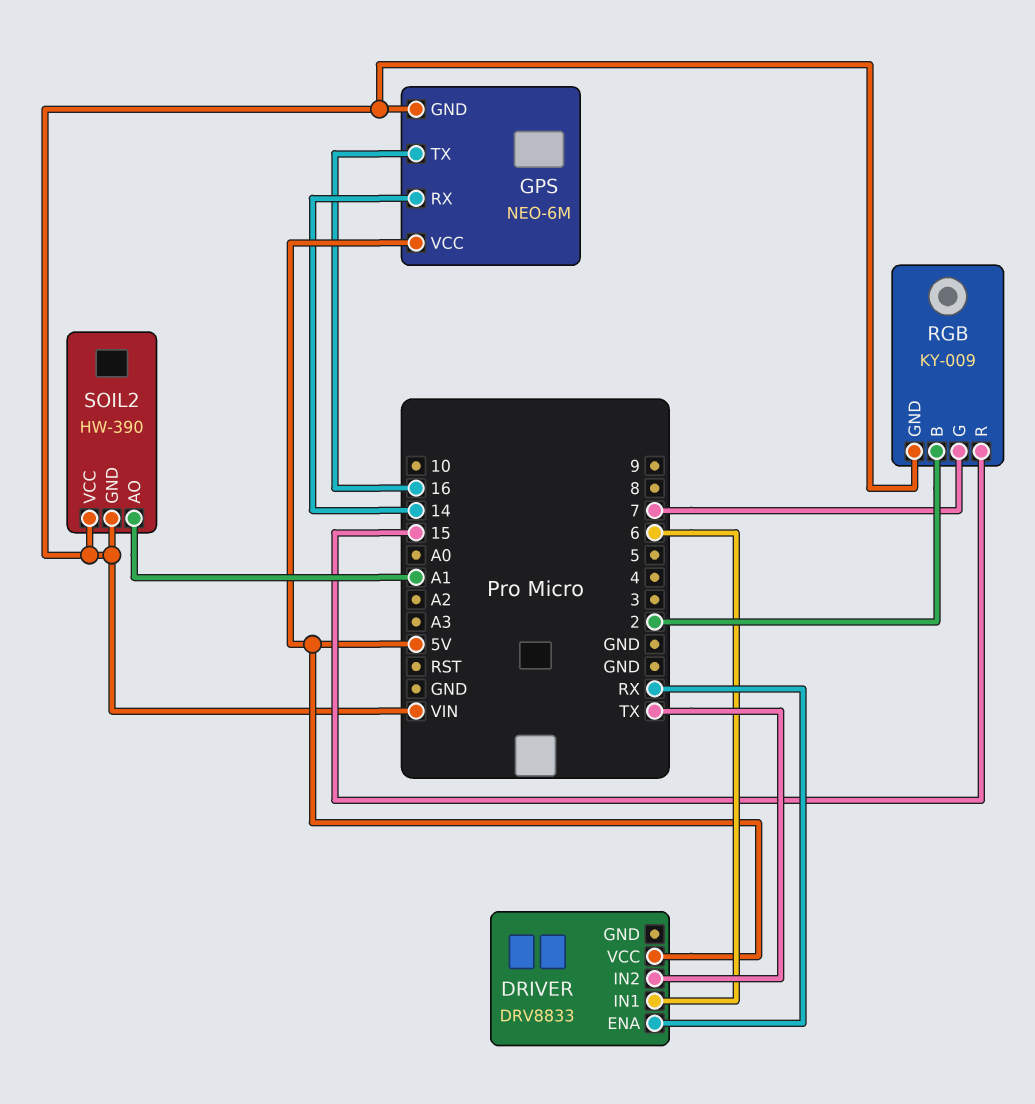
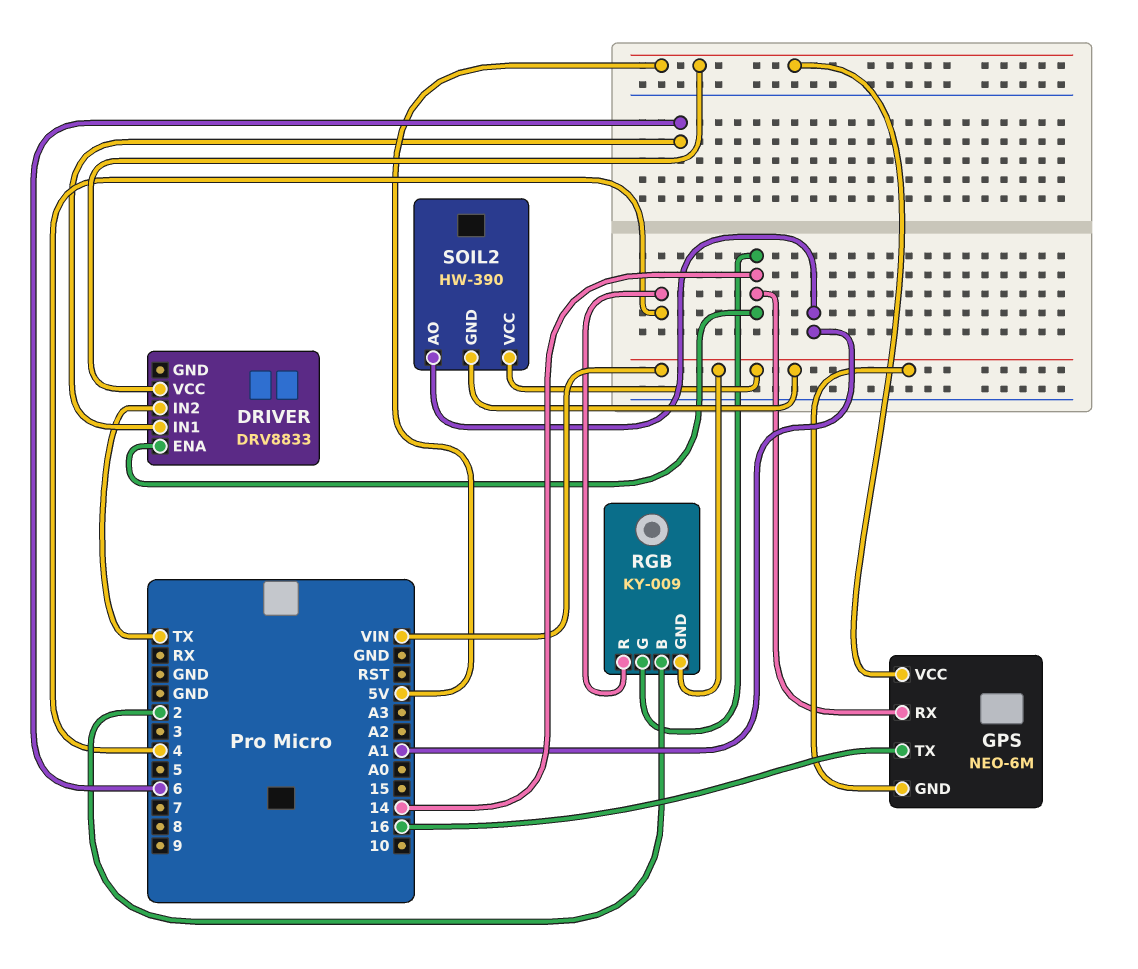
DRIVER pin ENA: RX -> 14
RGB pin G: 7 -> 14
RGB pin R: 15 -> 4

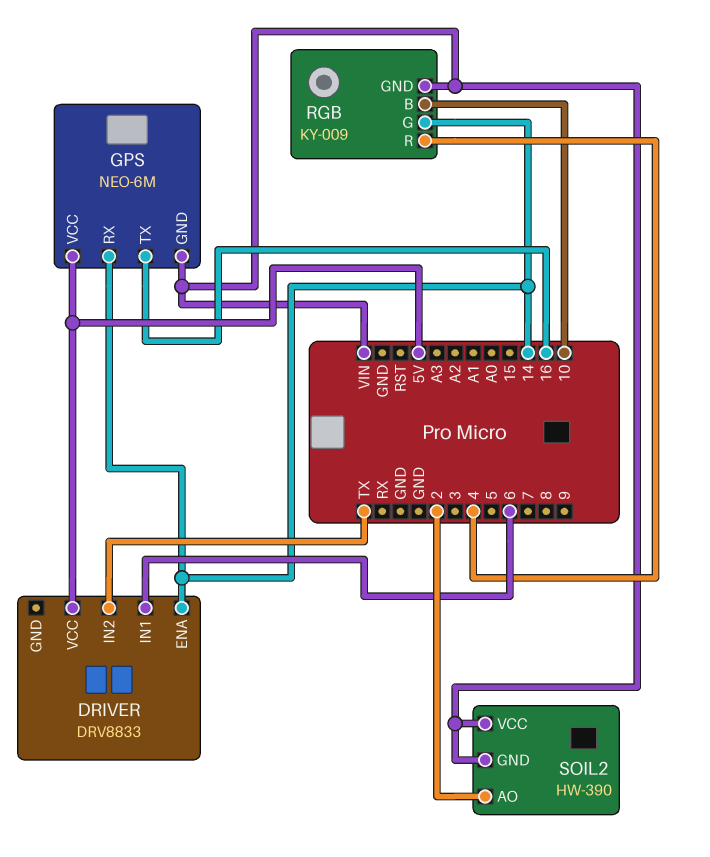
RGB pin B: 2 -> 10
SOIL2 pin AO: A1 -> 2

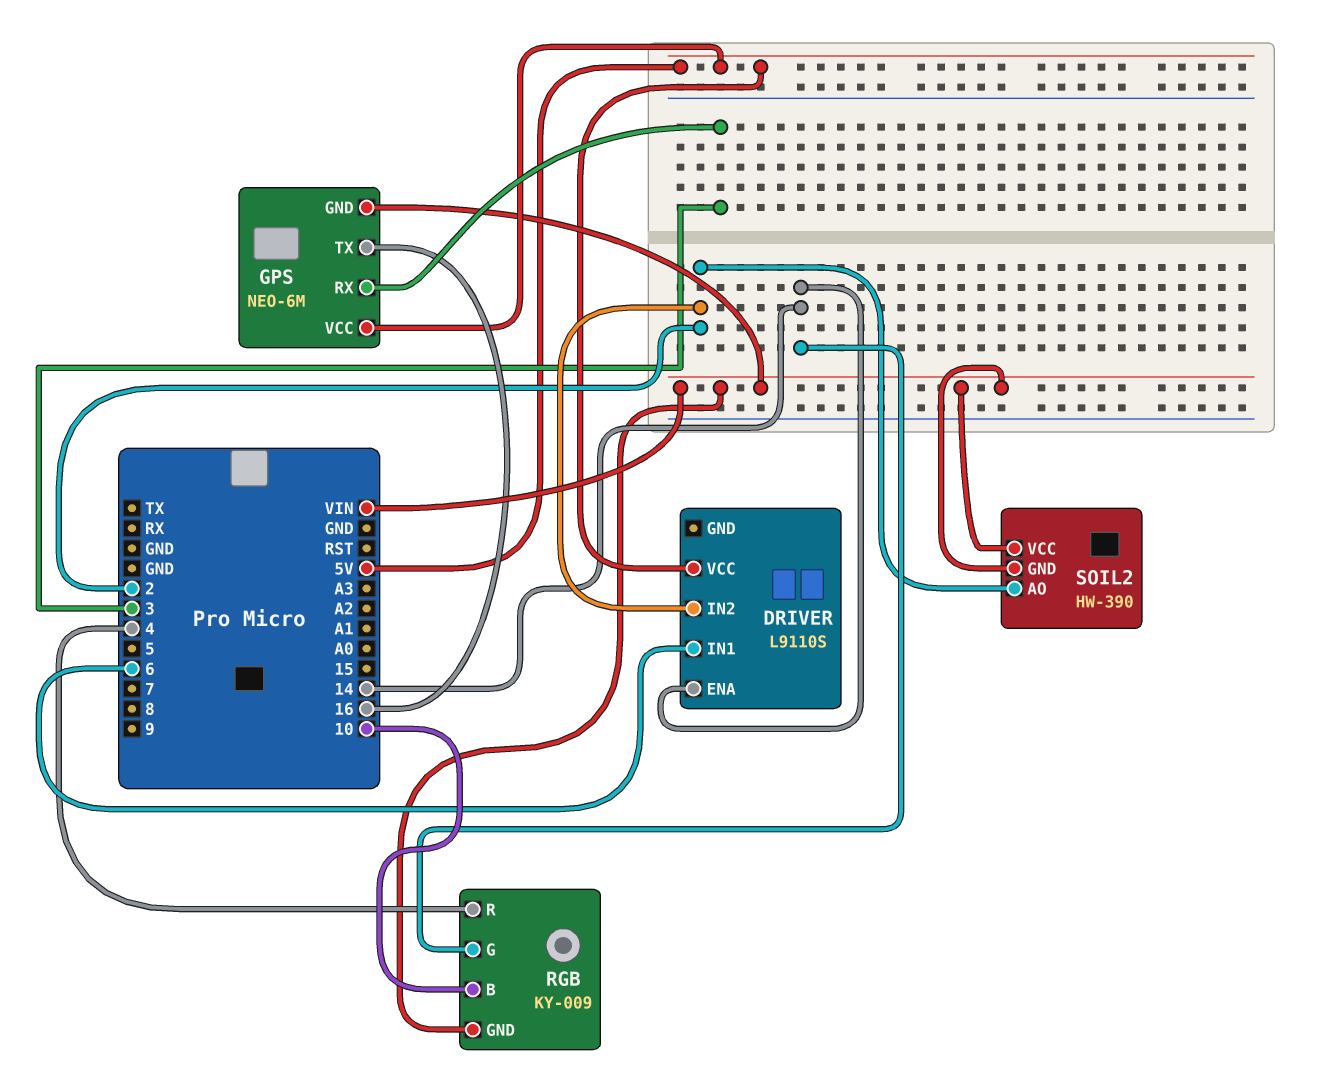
DRIVER: DRV8833 -> L9110S
DRIVER pin IN2: TX -> 2
GPS pin RX: 14 -> 3

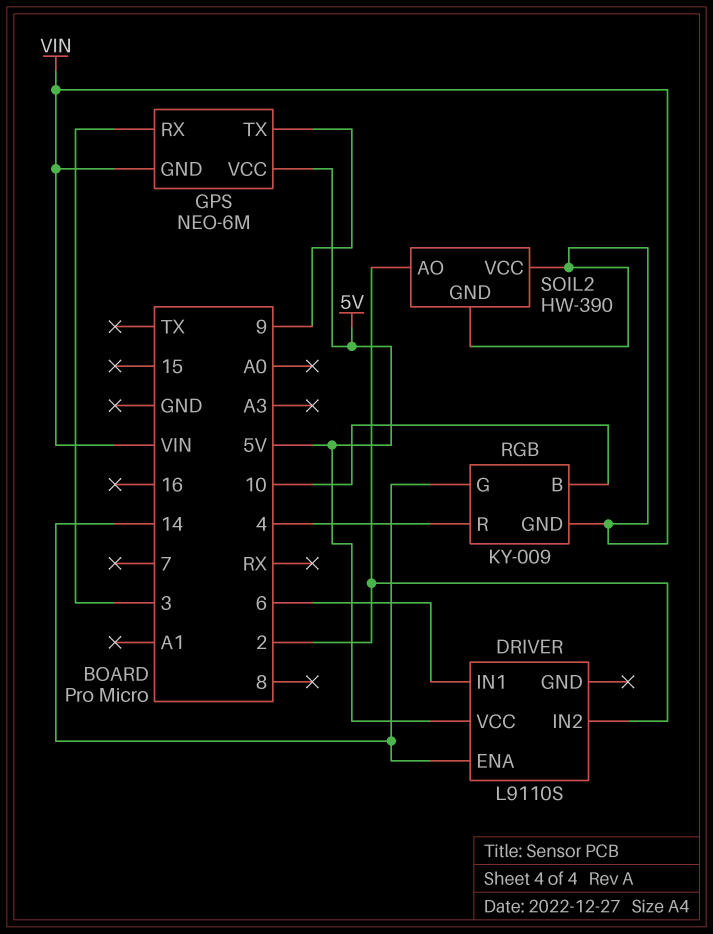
GPS pin TX: 16 -> 9

